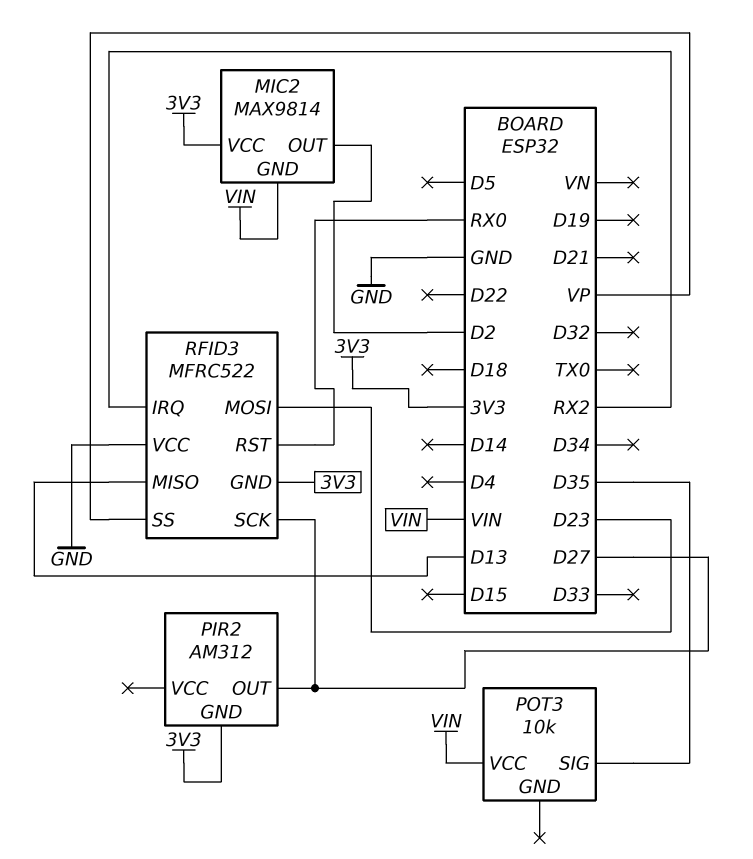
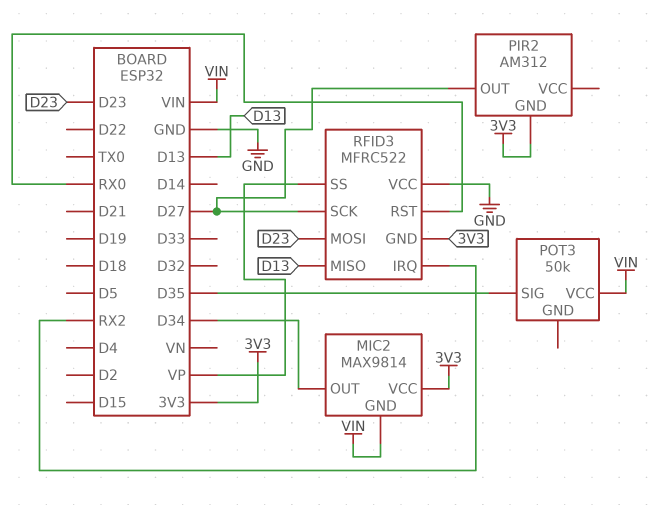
MIC2 pin OUT: D2 -> D34
POT3: 10k -> 50k

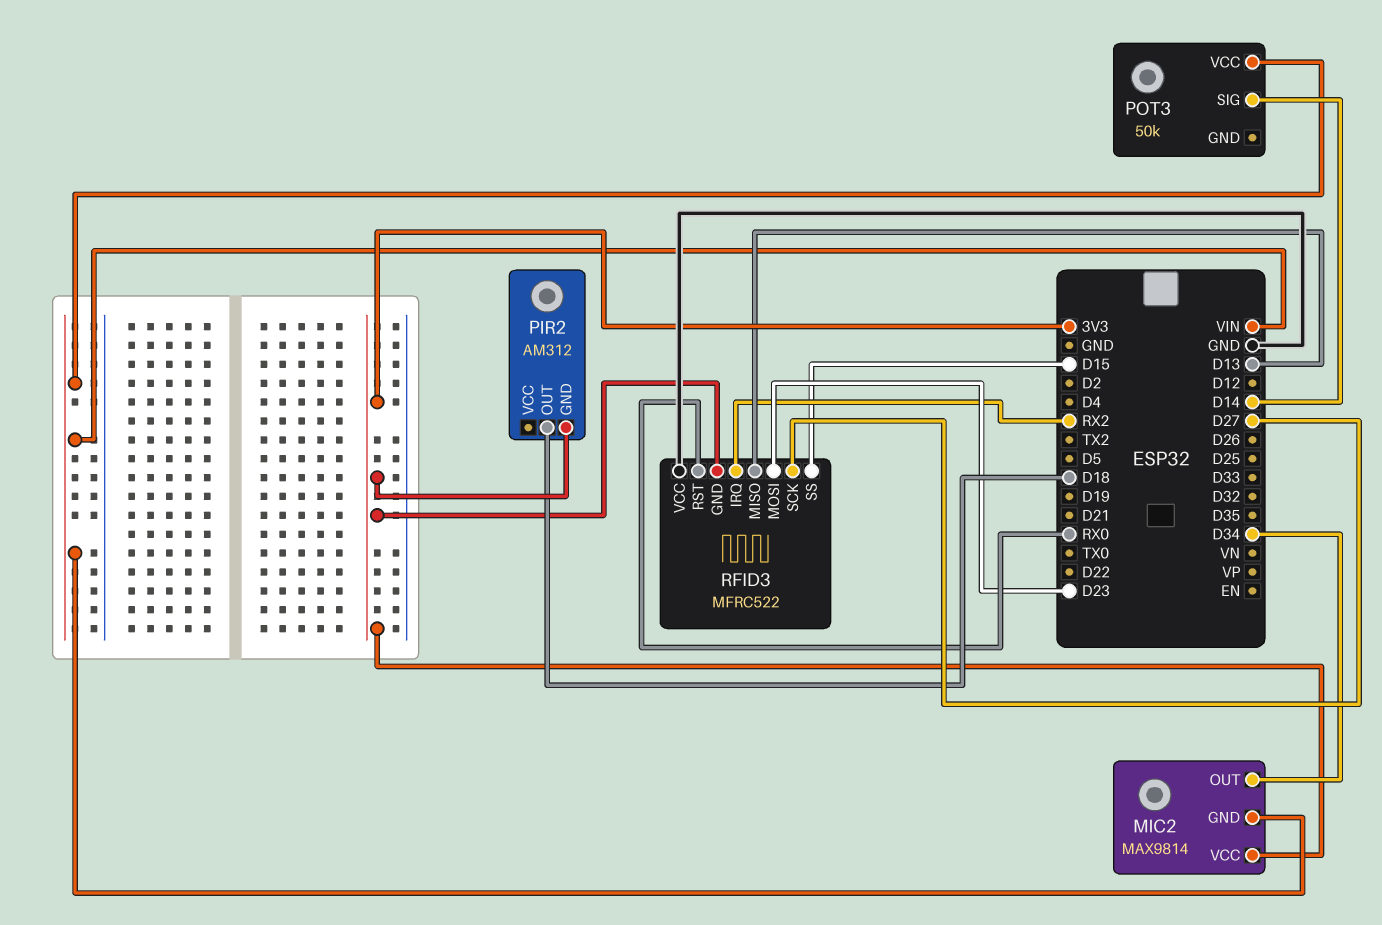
PIR2 pin OUT: D27 -> D18
POT3 pin SIG: D35 -> D14
RFID3 pin SS: VP -> D15

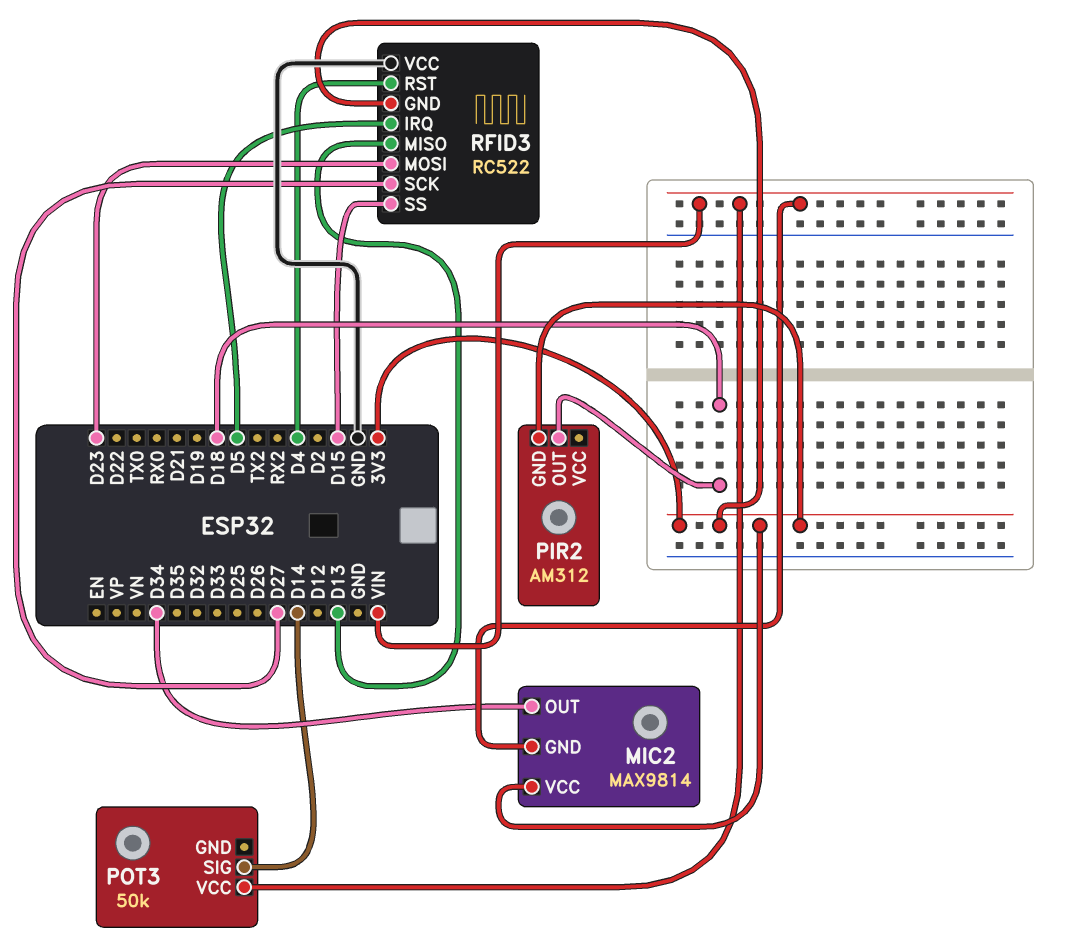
RFID3: MFRC522 -> RC522
RFID3 pin IRQ: RX2 -> D5
RFID3 pin RST: RX0 -> D4

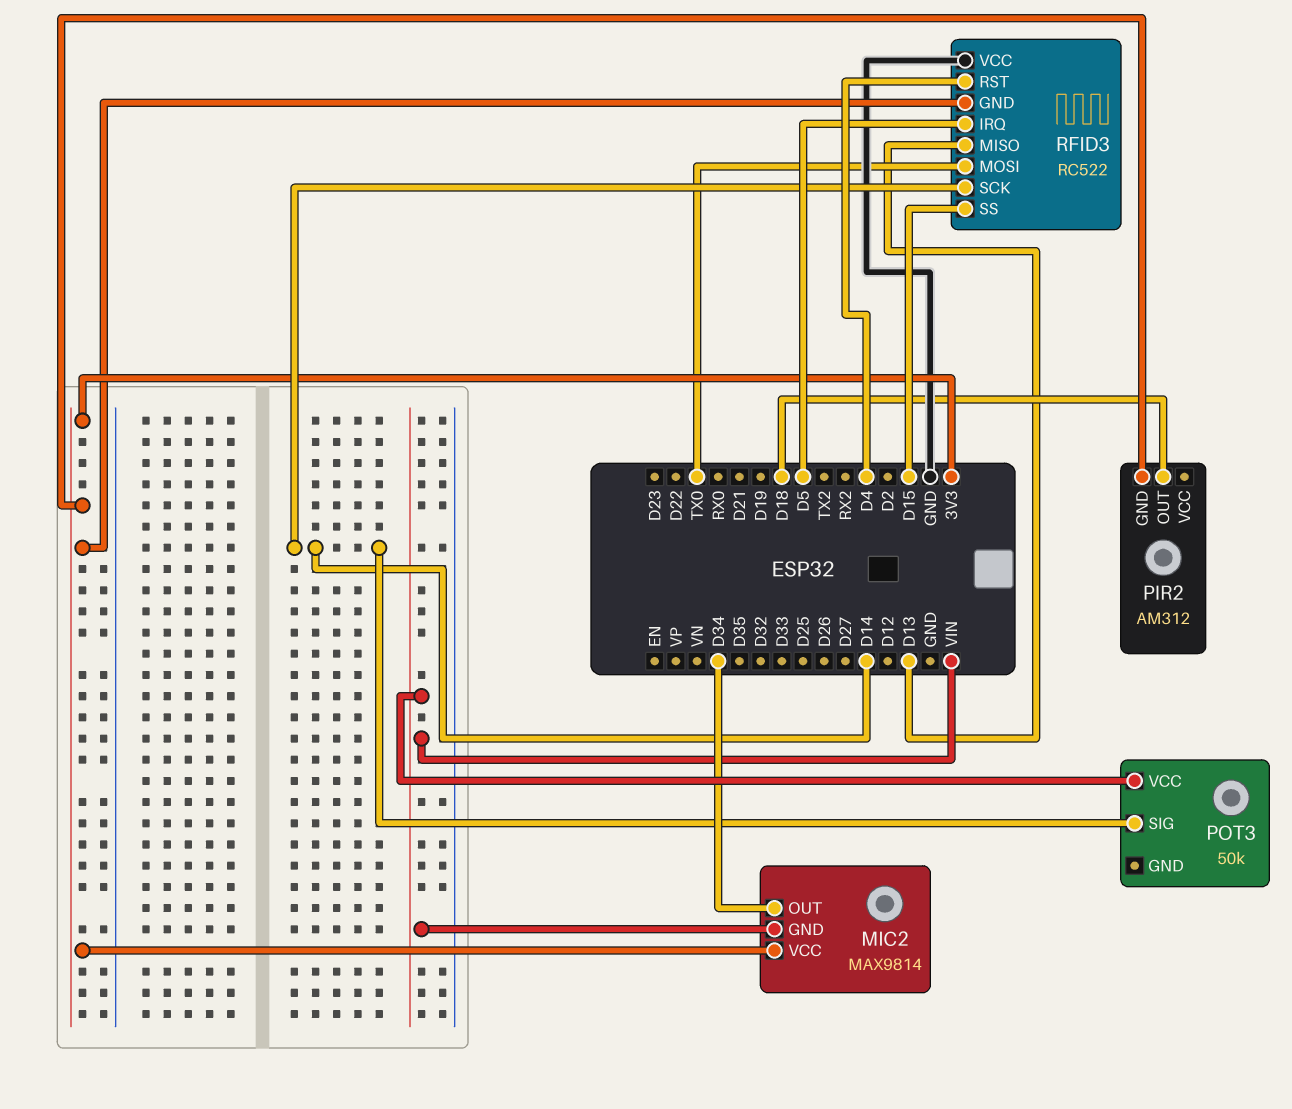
RFID3 pin MOSI: D23 -> TX0
RFID3 pin SCK: D27 -> D14

